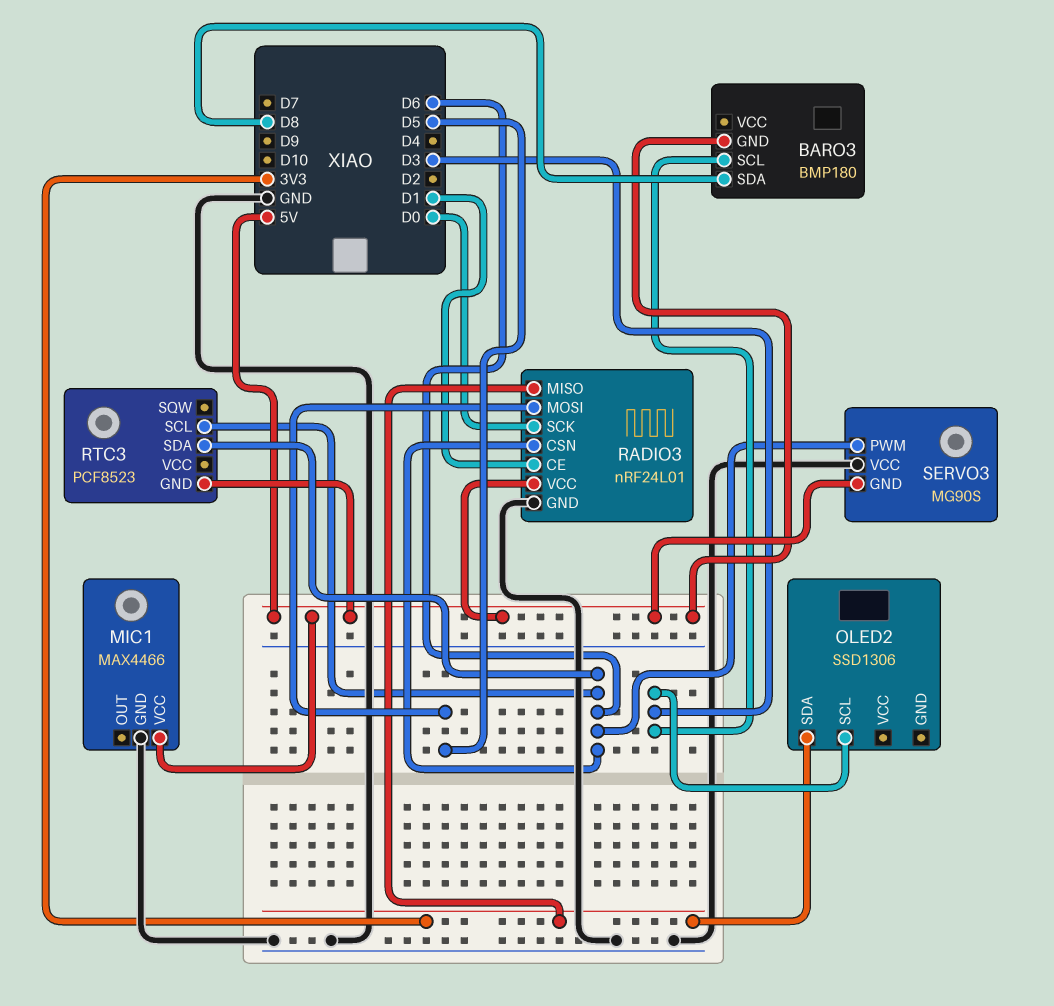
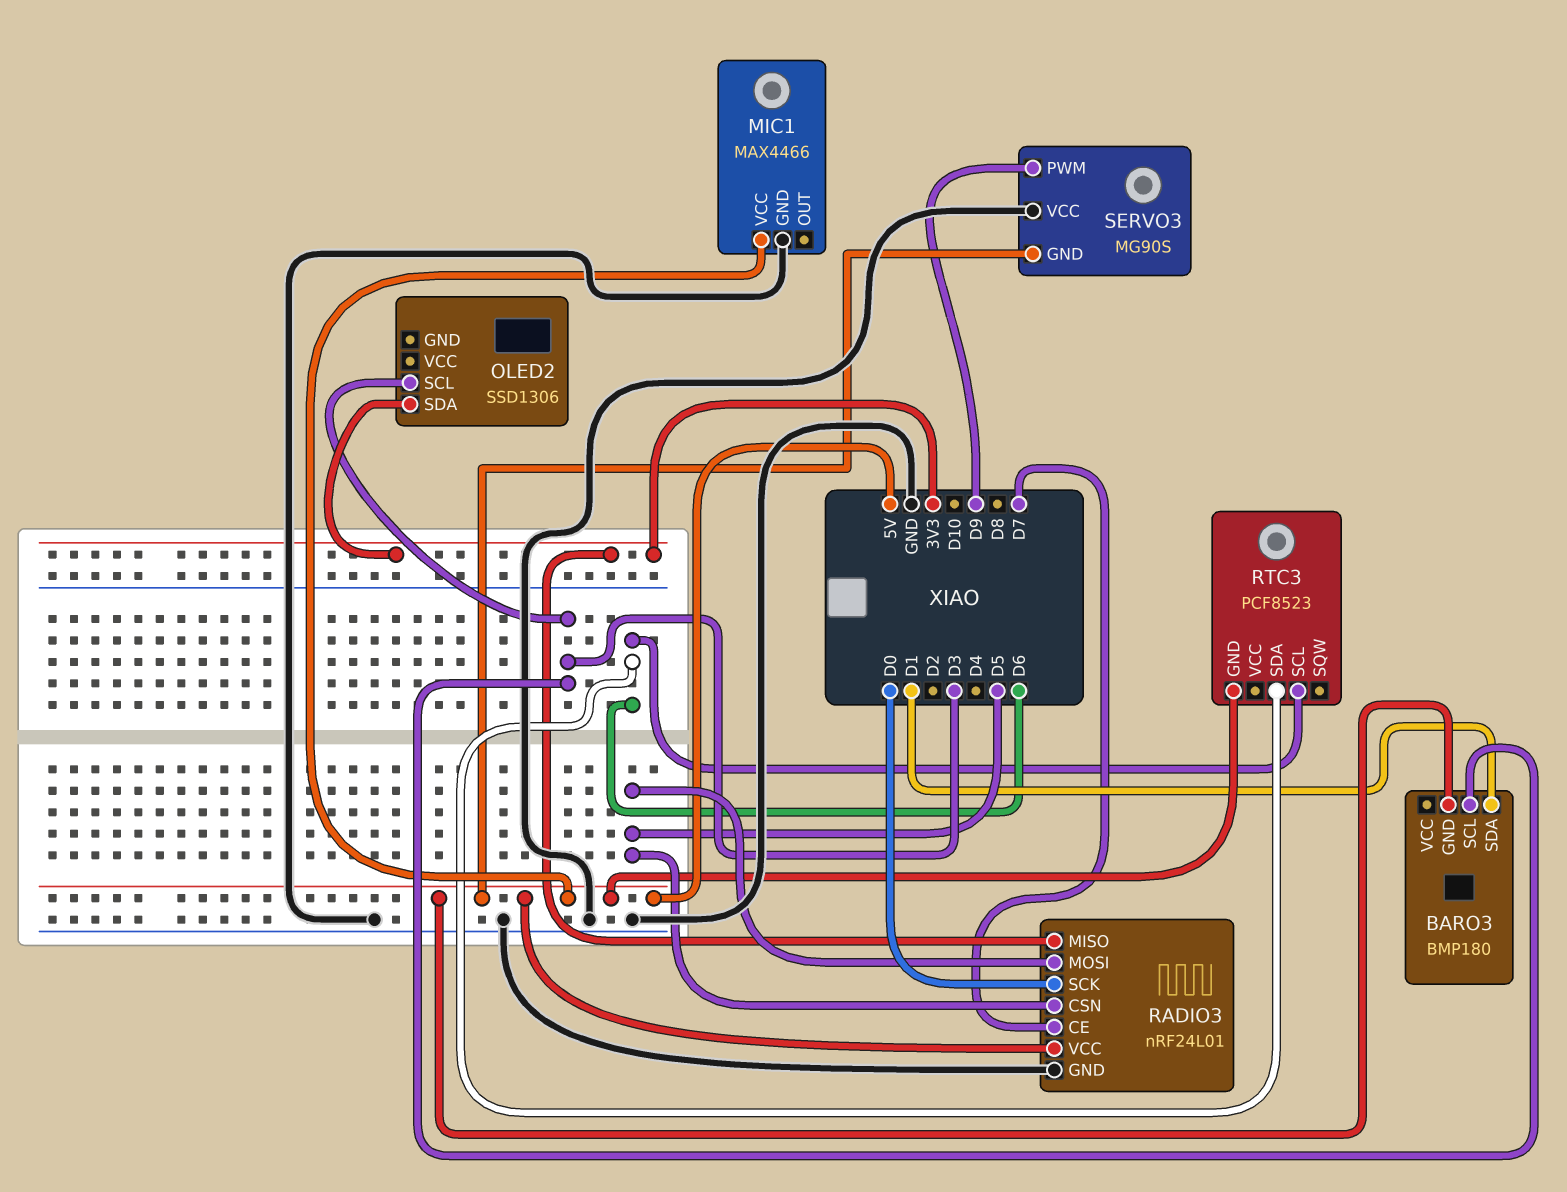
BARO3 pin SDA: D8 -> D1
RADIO3 pin CE: D1 -> D7
RADIO3 pin CSN: D6 -> D5
SERVO3 pin PWM: D6 -> D9

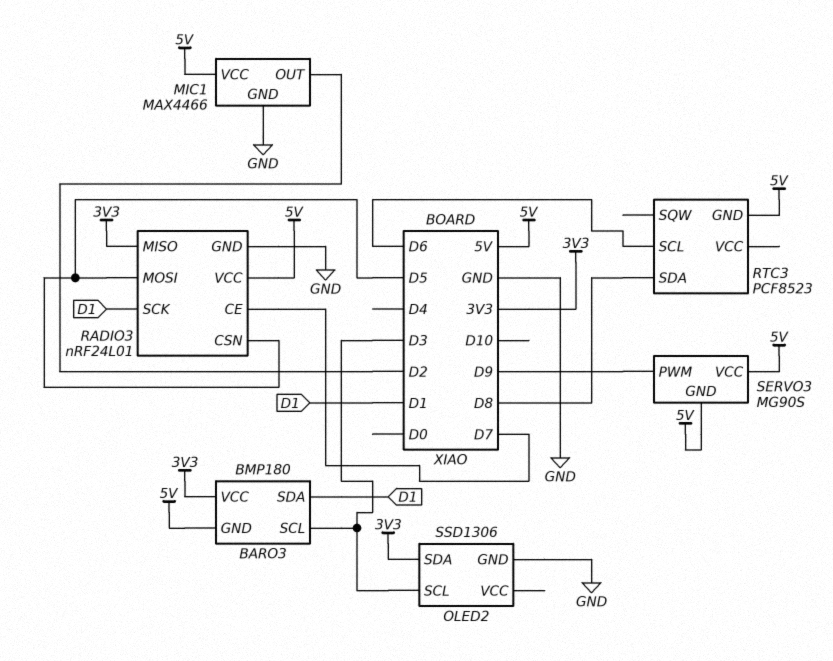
BARO3 pin VCC: none -> 3V3
MIC1 pin OUT: none -> D2
OLED2 pin GND: none -> GND
RADIO3 pin SCK: D0 -> D1
RTC3 pin SDA: D6 -> D8
SERVO3 pin VCC: GND -> 5V

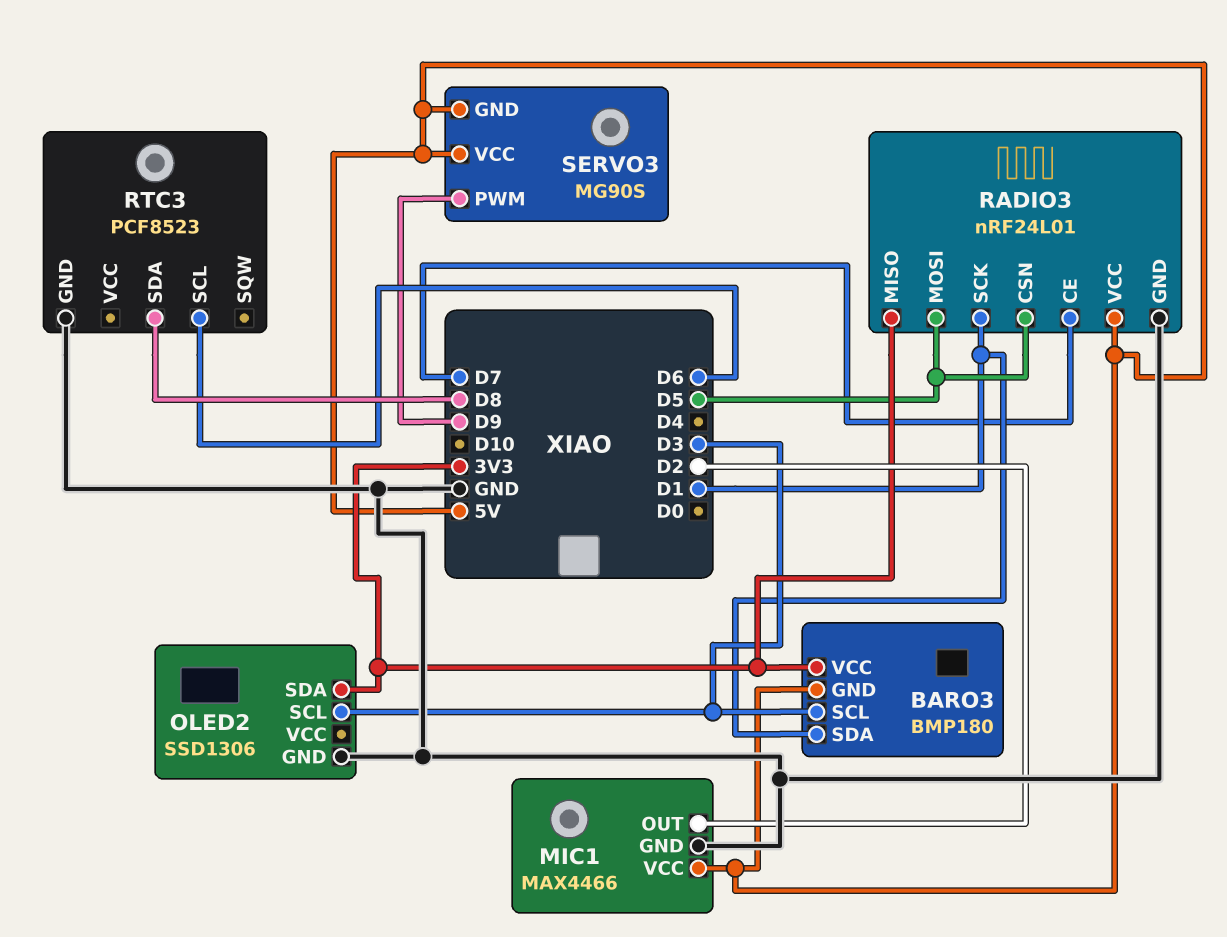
RTC3 pin GND: 5V -> GND

